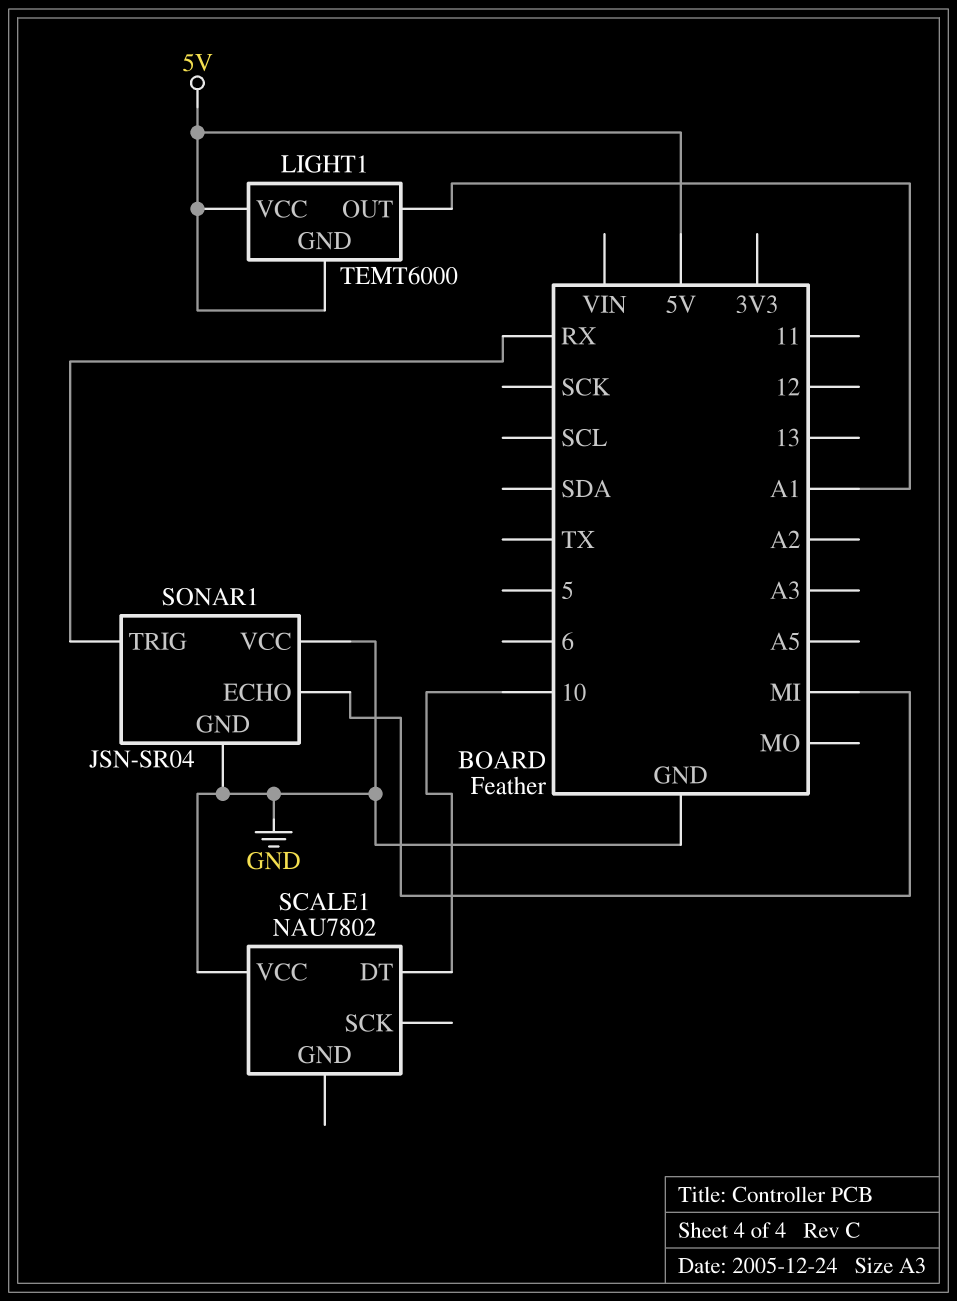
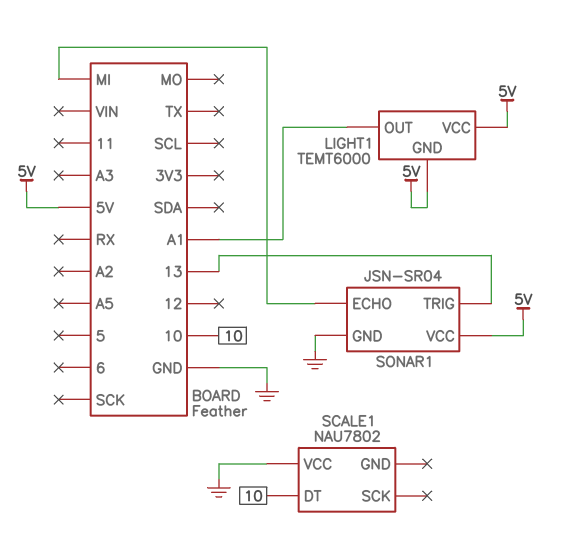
SONAR1 pin TRIG: RX -> 13
SONAR1 pin VCC: GND -> 5V

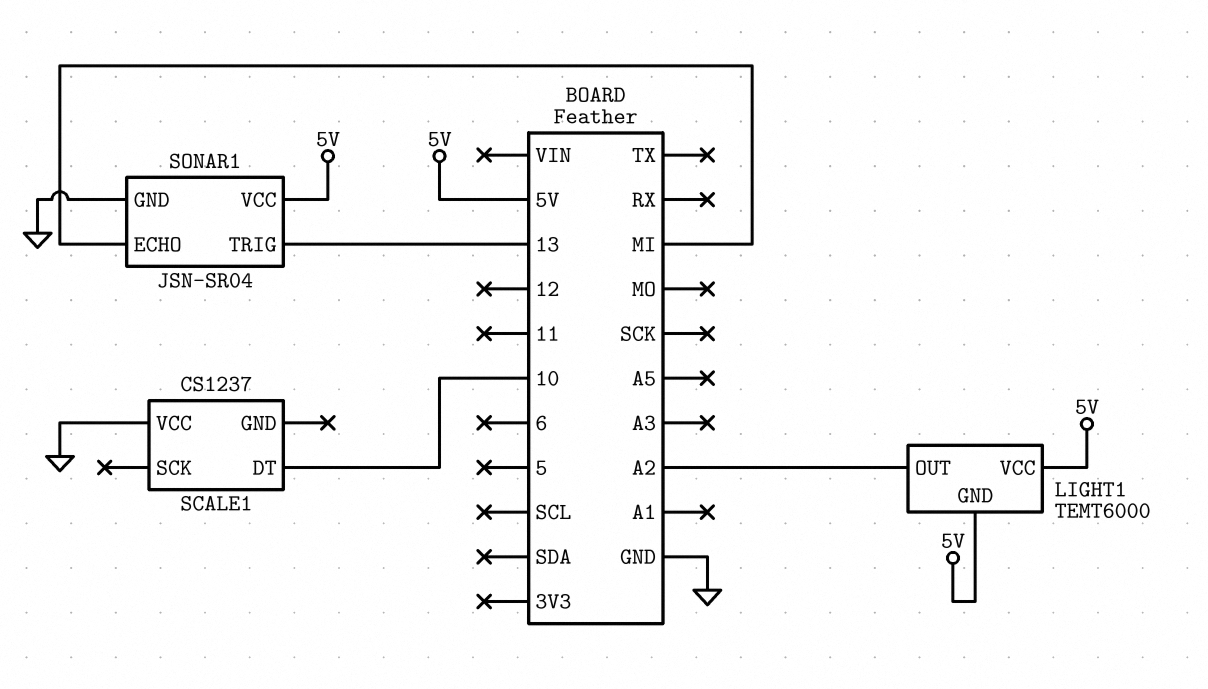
LIGHT1 pin OUT: A1 -> A2
SCALE1: NAU7802 -> CS1237

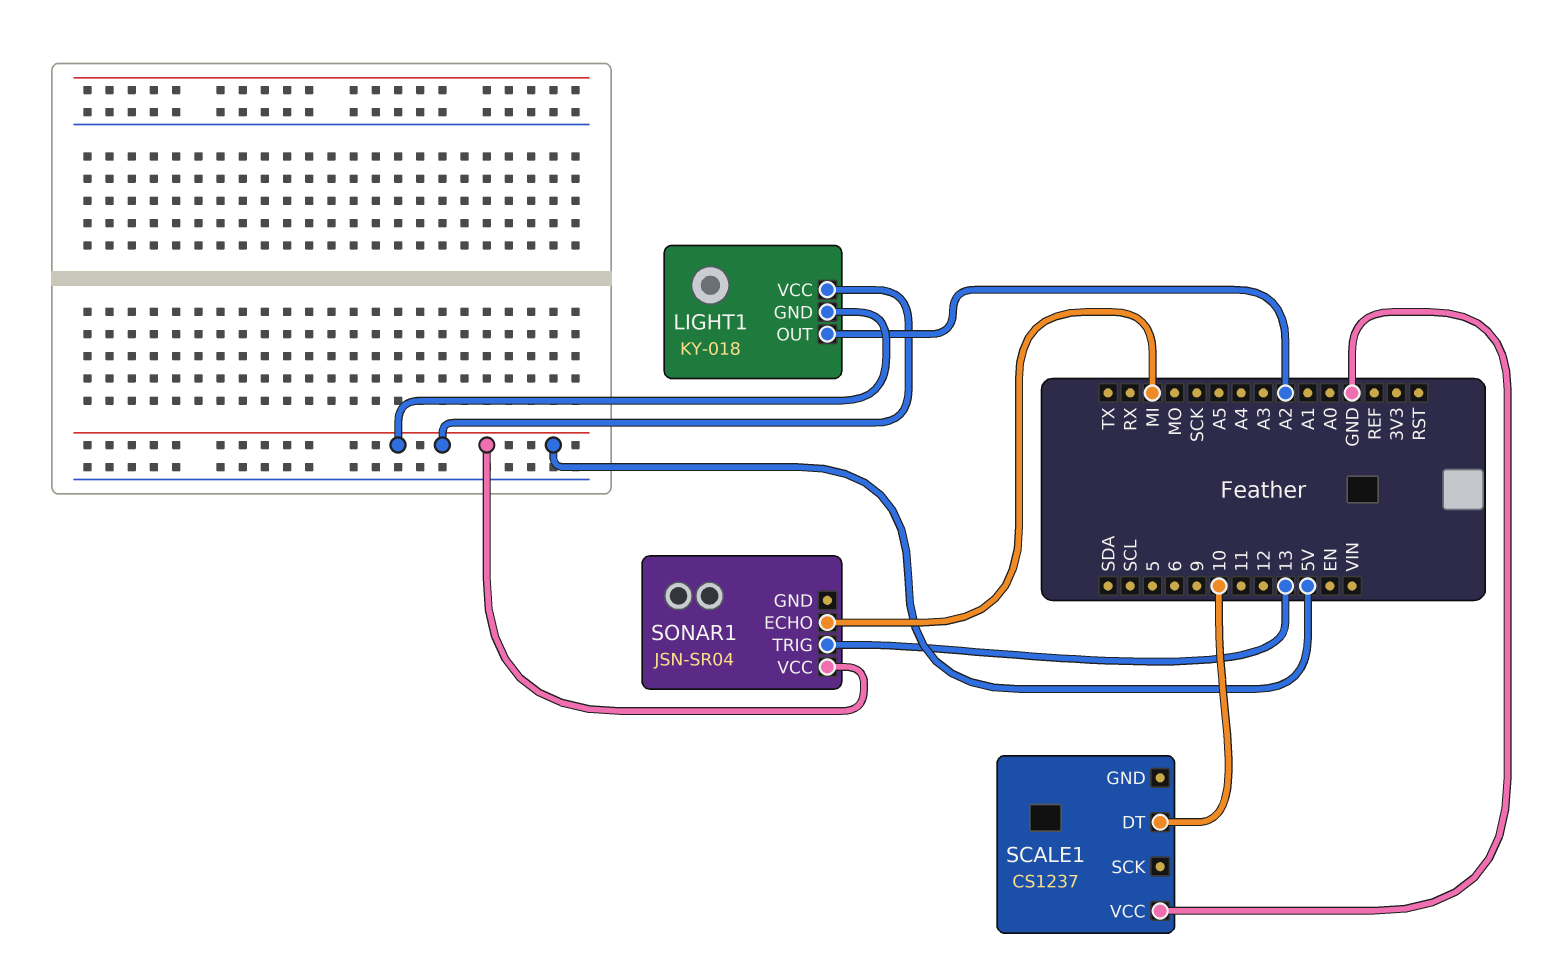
LIGHT1: TEMT6000 -> KY-018
SONAR1 pin GND: GND -> none

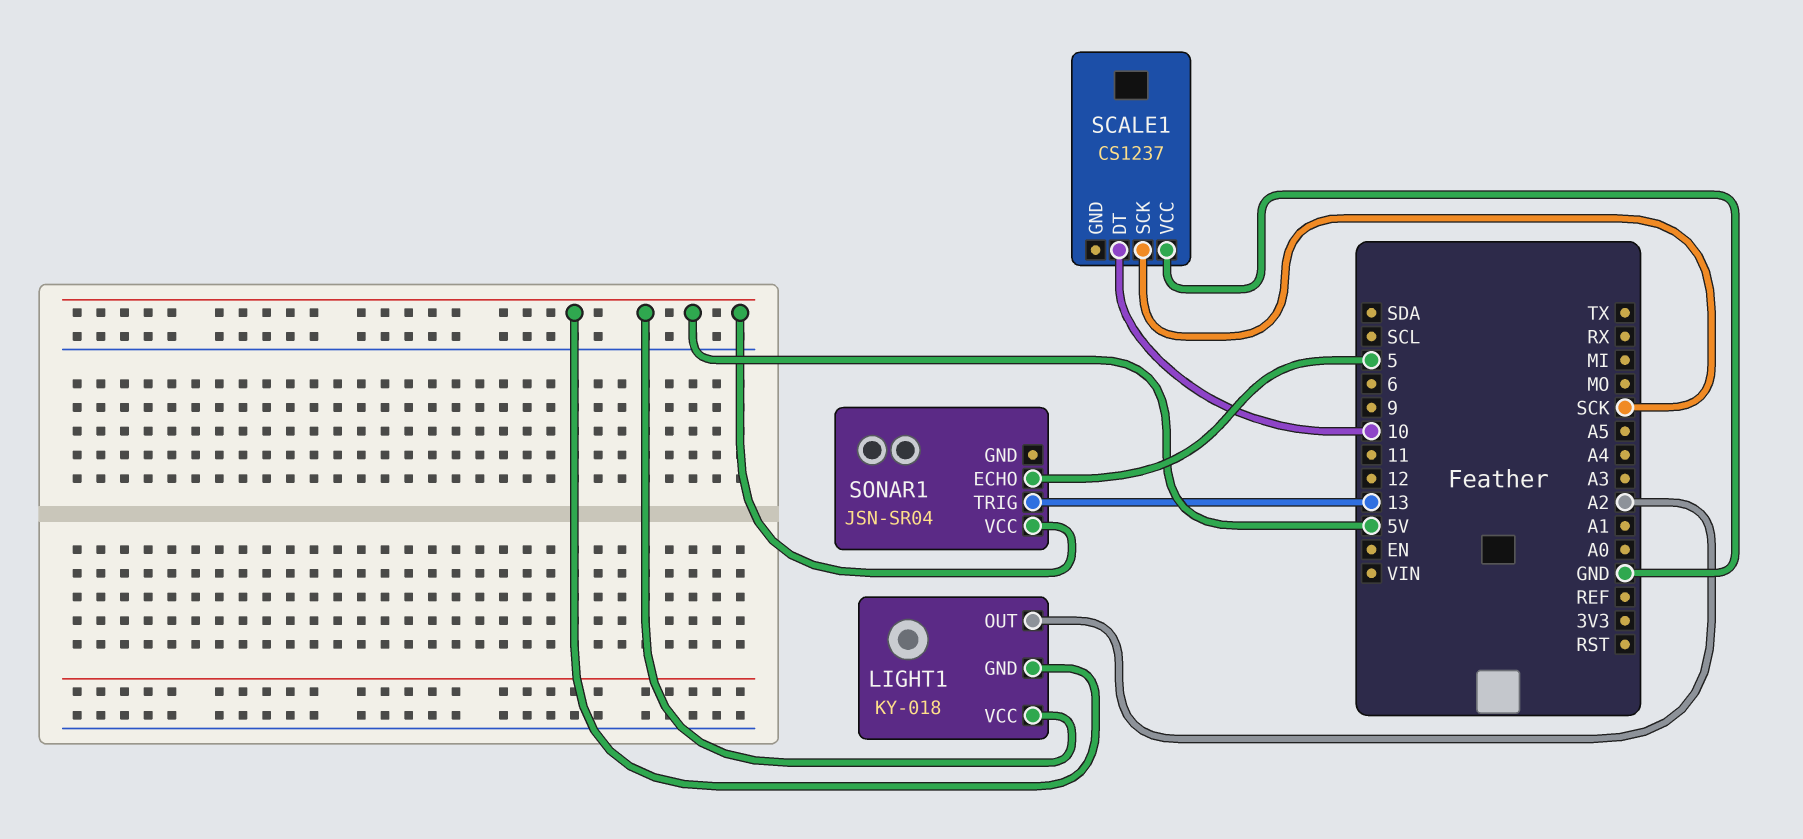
SCALE1 pin SCK: none -> SCK
SONAR1 pin ECHO: MI -> 5

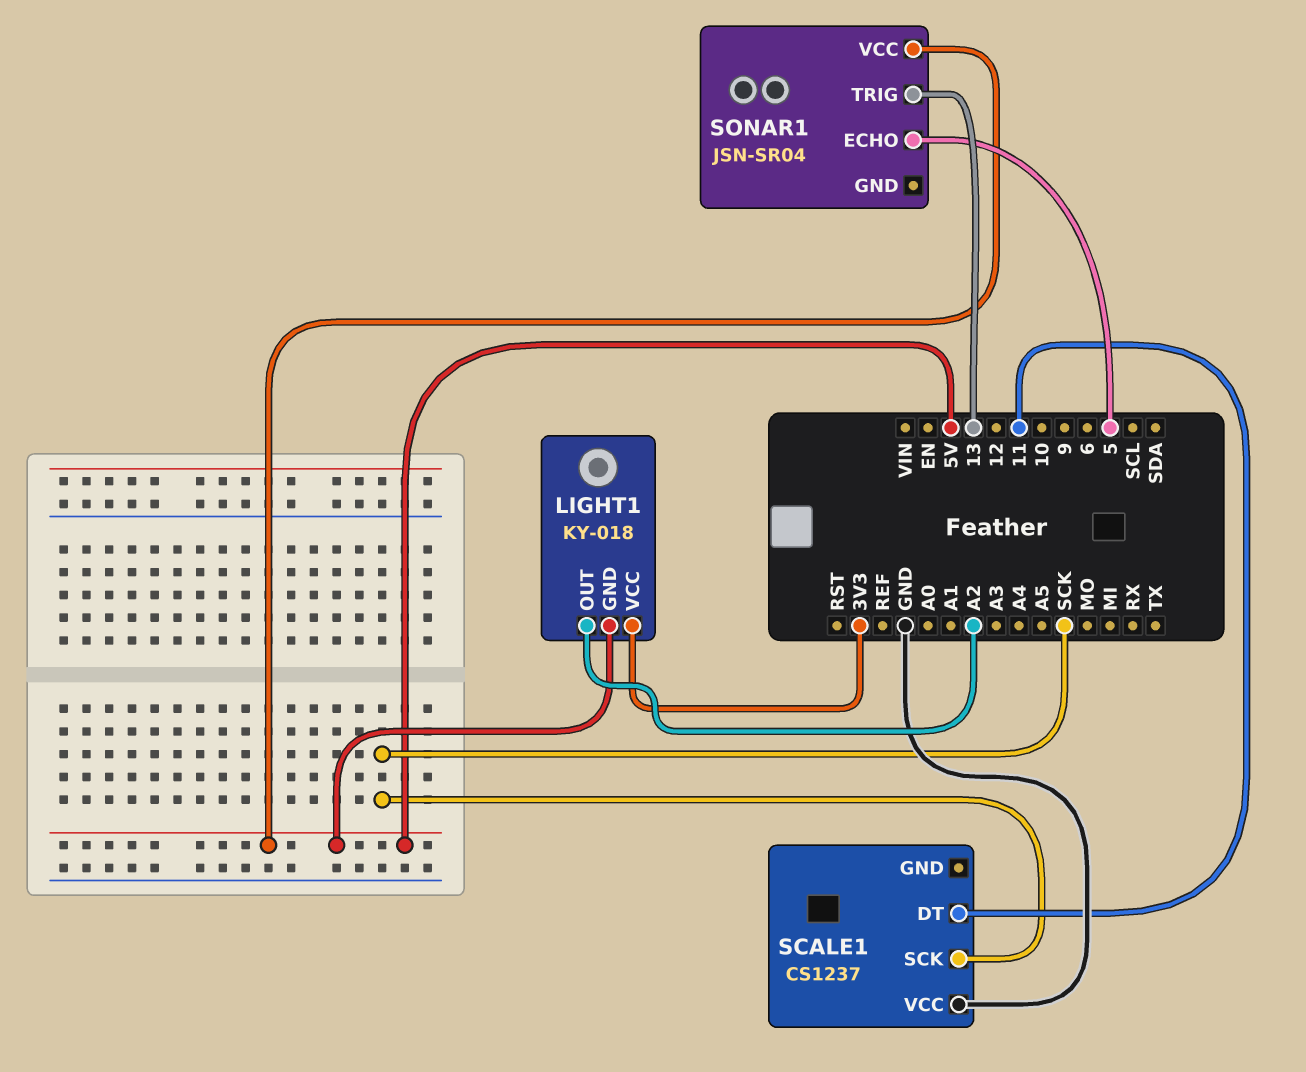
LIGHT1 pin VCC: 5V -> 3V3
SCALE1 pin DT: 10 -> 11

